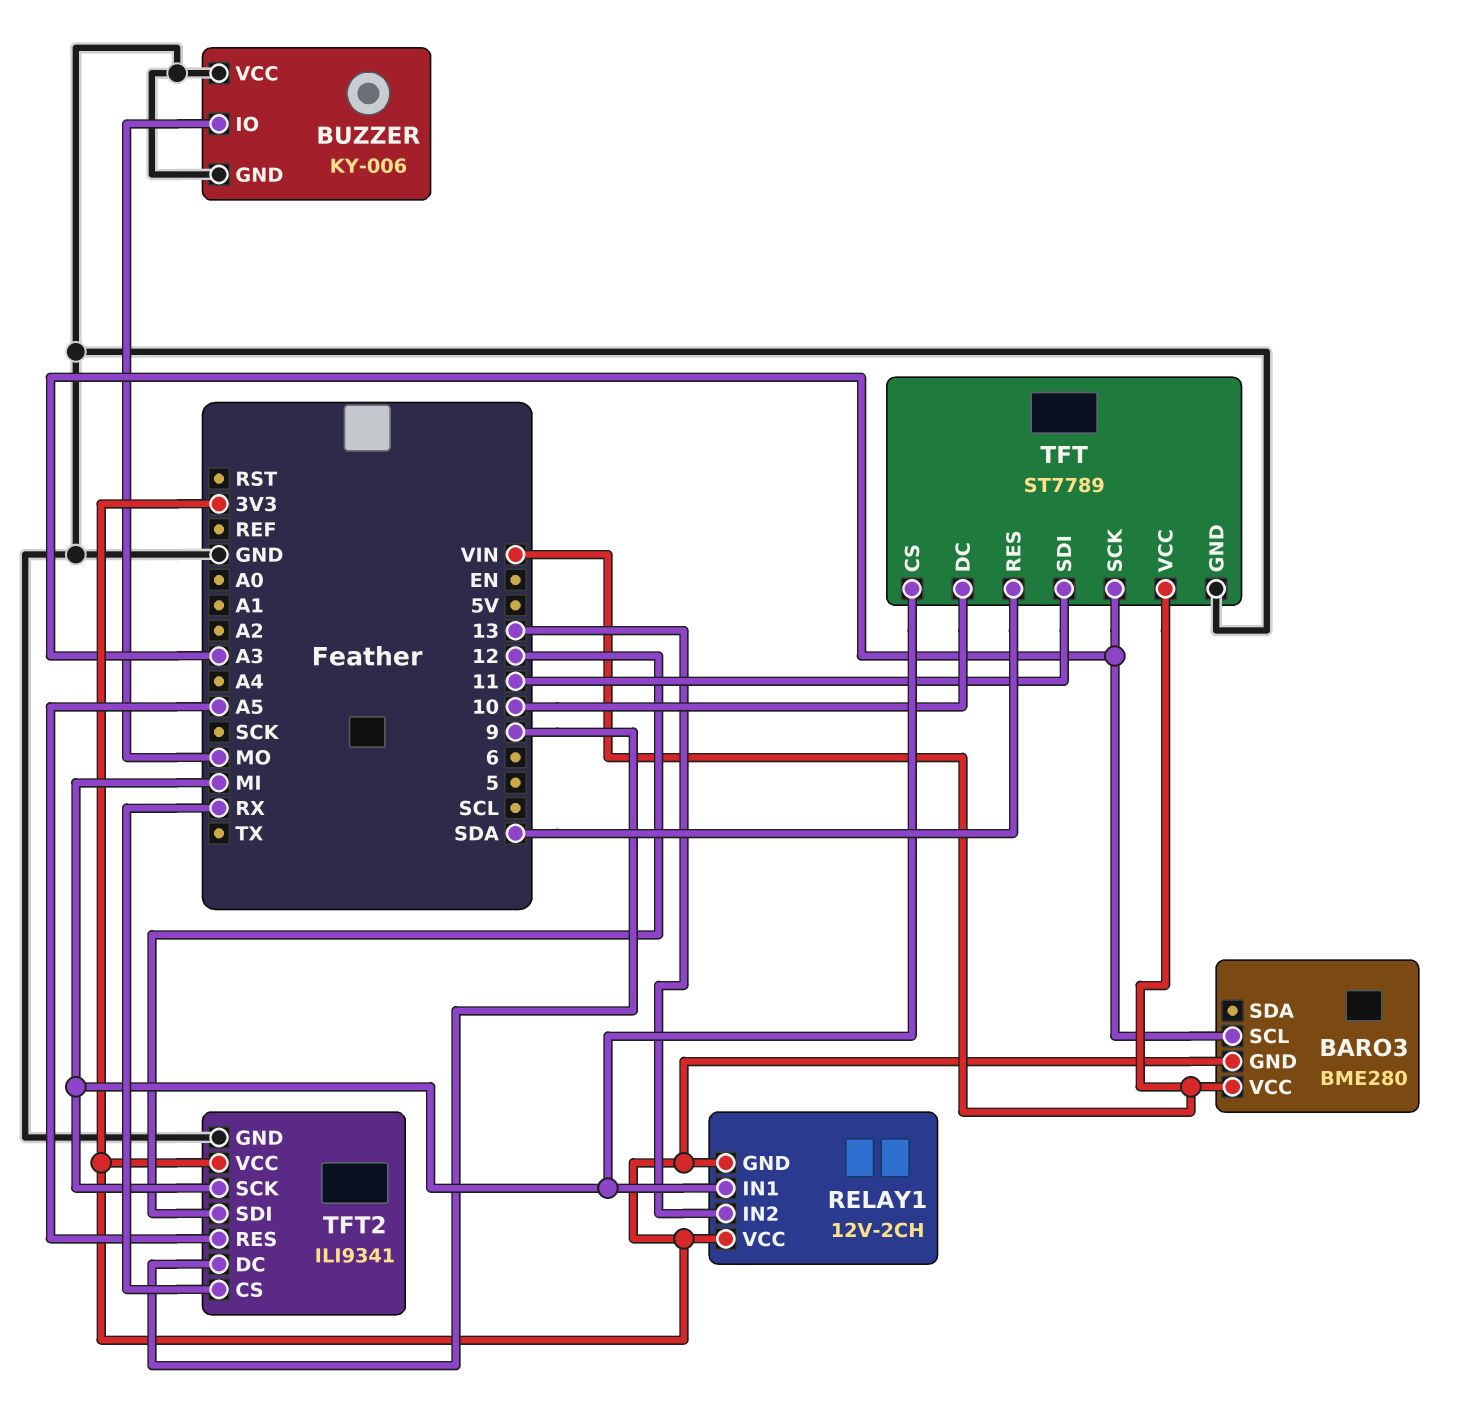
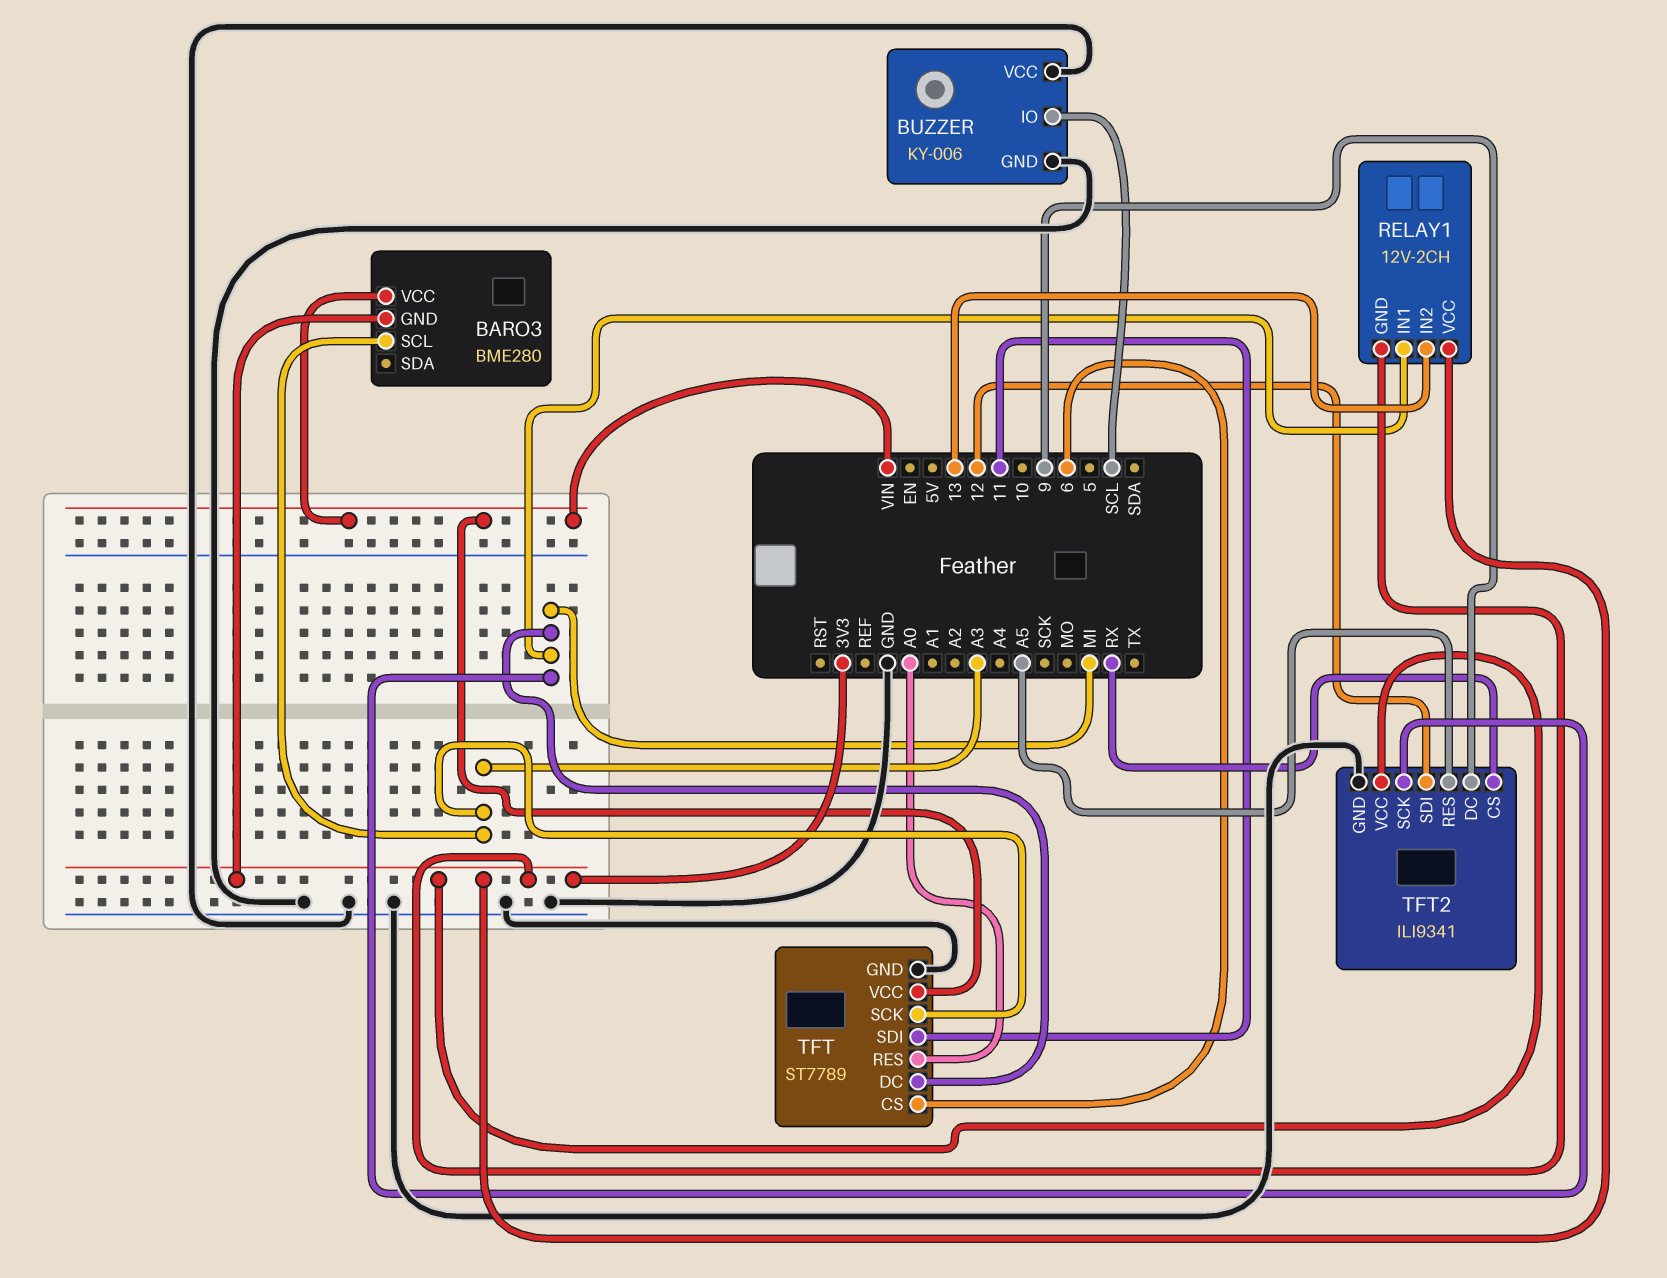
BUZZER pin IO: MO -> SCL
TFT pin CS: MI -> 6
TFT pin DC: 10 -> MI
TFT pin RES: SDA -> A0

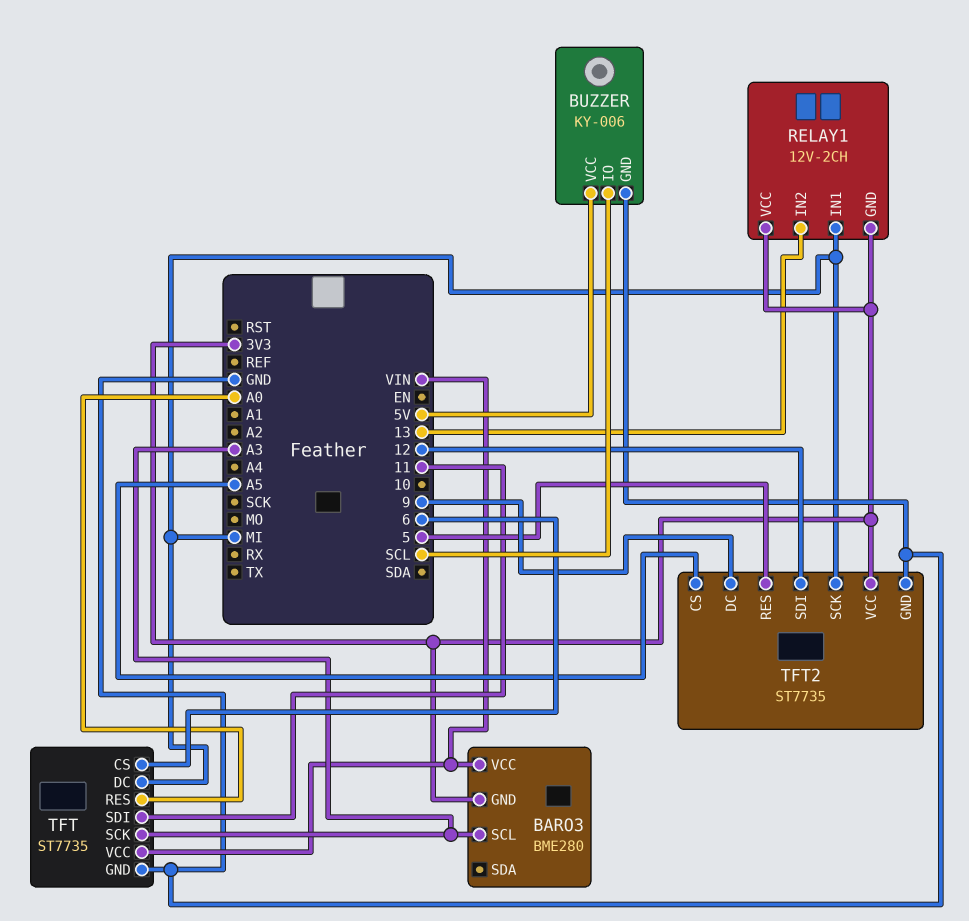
BUZZER pin VCC: GND -> 5V
TFT: ST7789 -> ST7735
TFT2: ILI9341 -> ST7735
TFT2 pin CS: RX -> A5
TFT2 pin RES: A5 -> 5

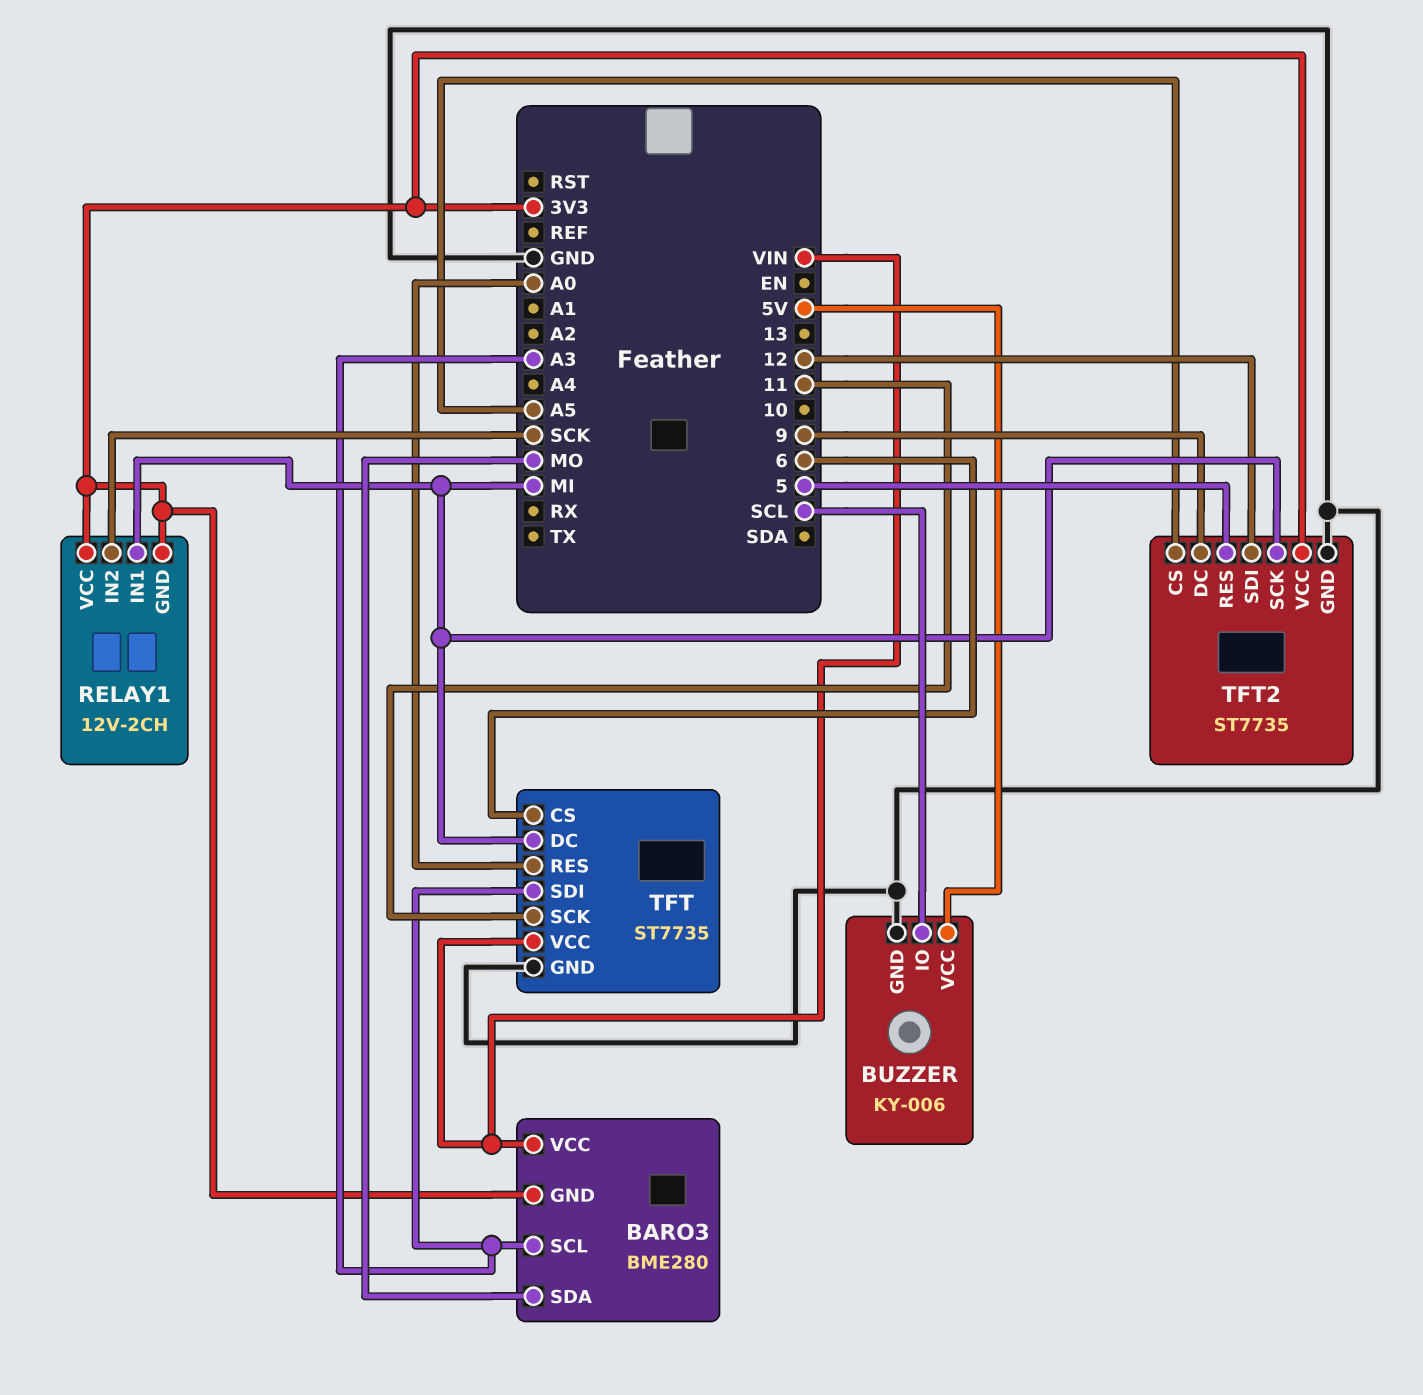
BARO3 pin SDA: none -> MO
RELAY1 pin IN2: 13 -> SCK
TFT pin SCK: A3 -> 11
TFT pin SDI: 11 -> A3

